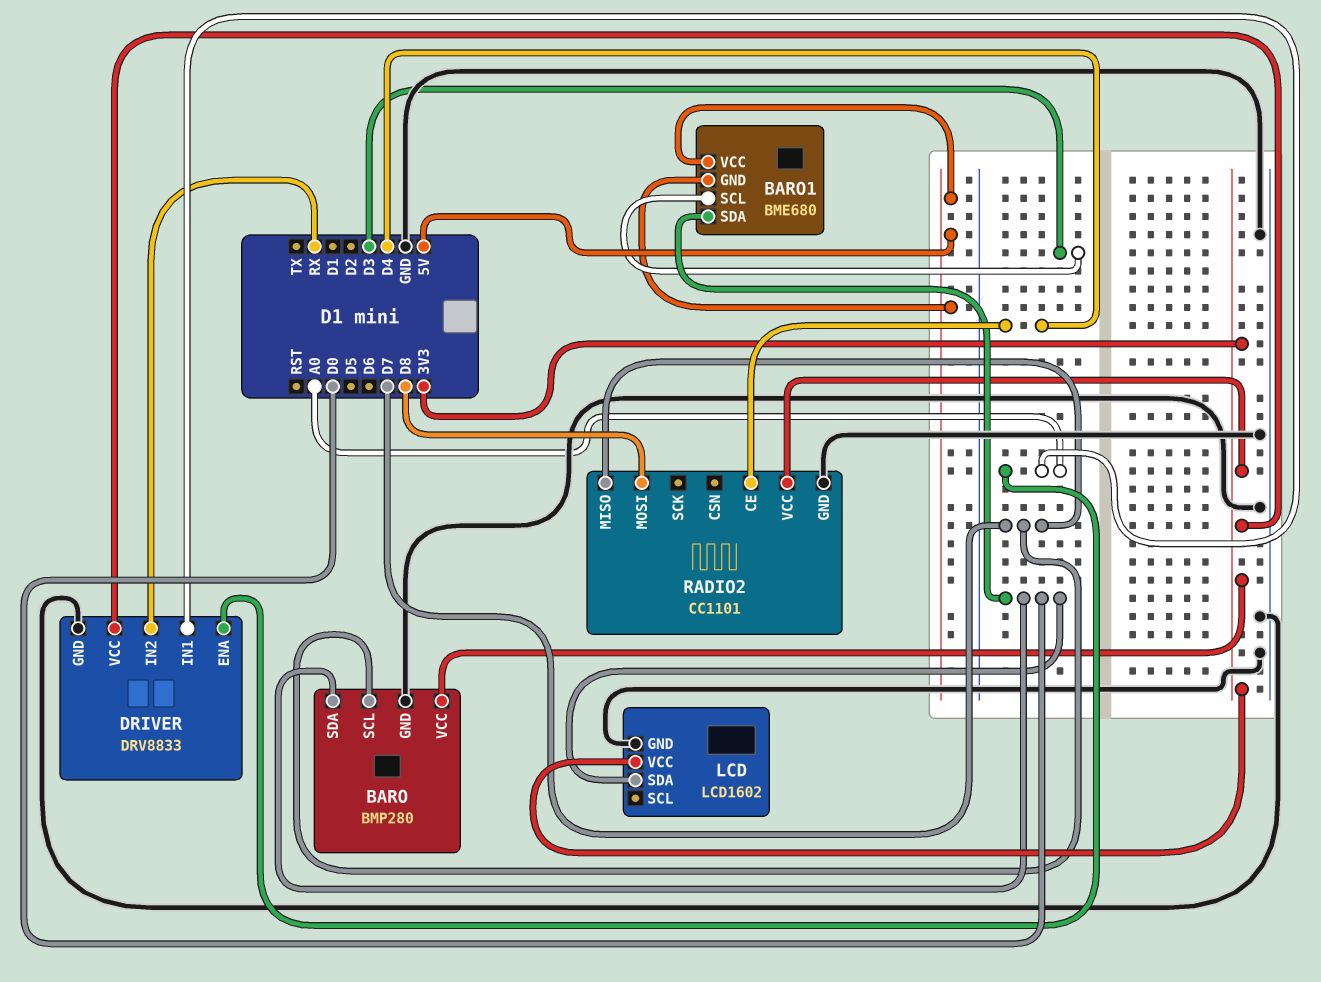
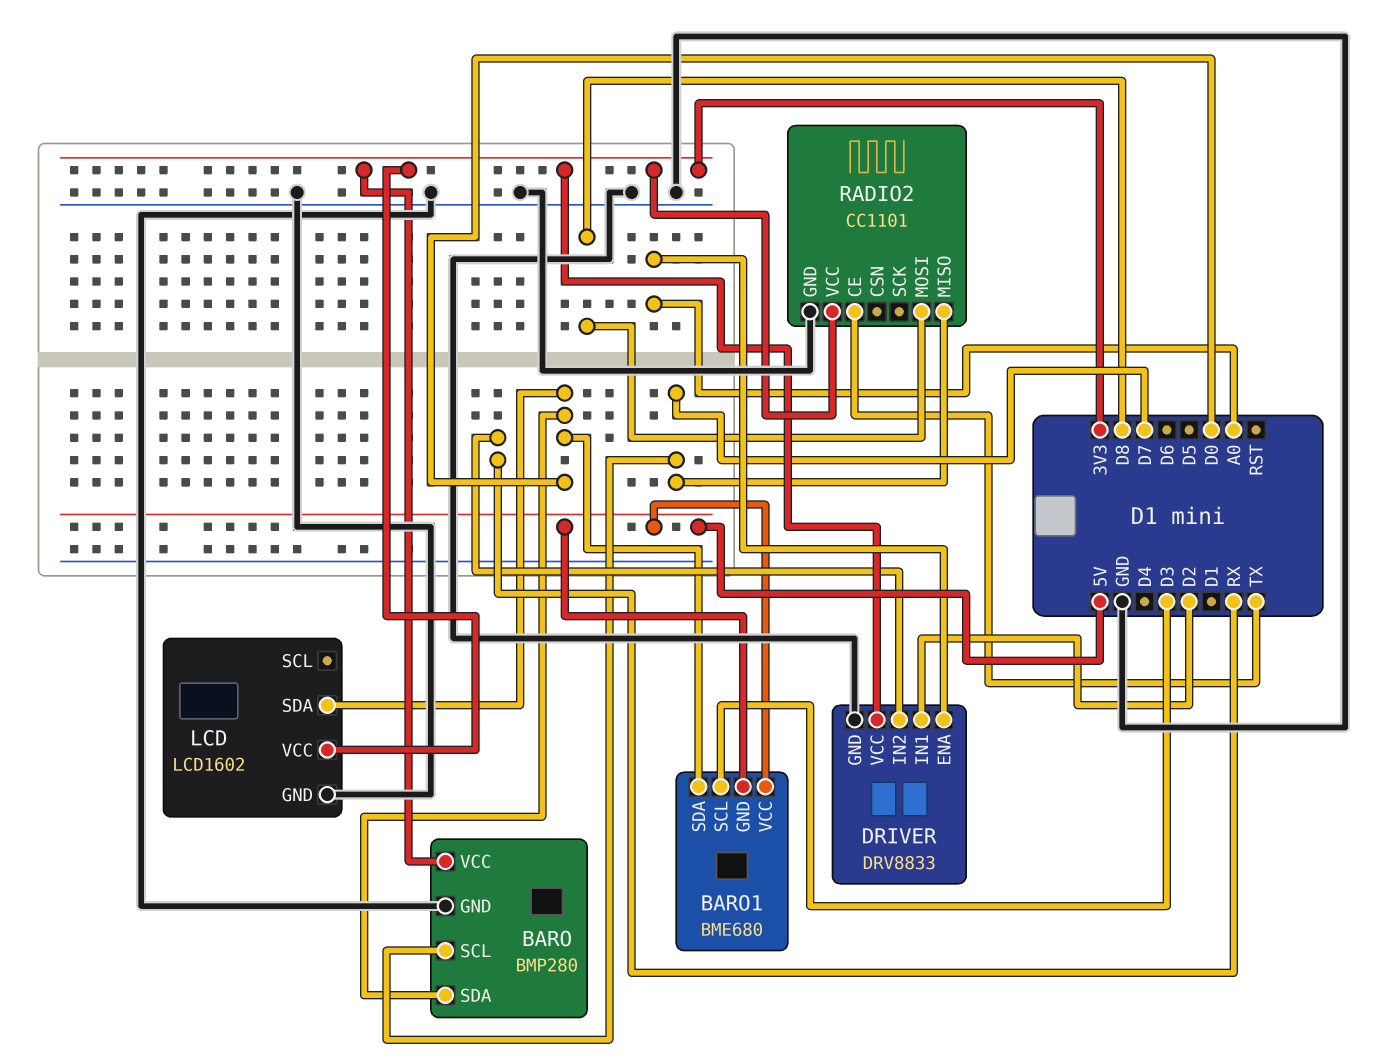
DRIVER pin IN1: A0 -> D2
RADIO2 pin CE: D4 -> TX

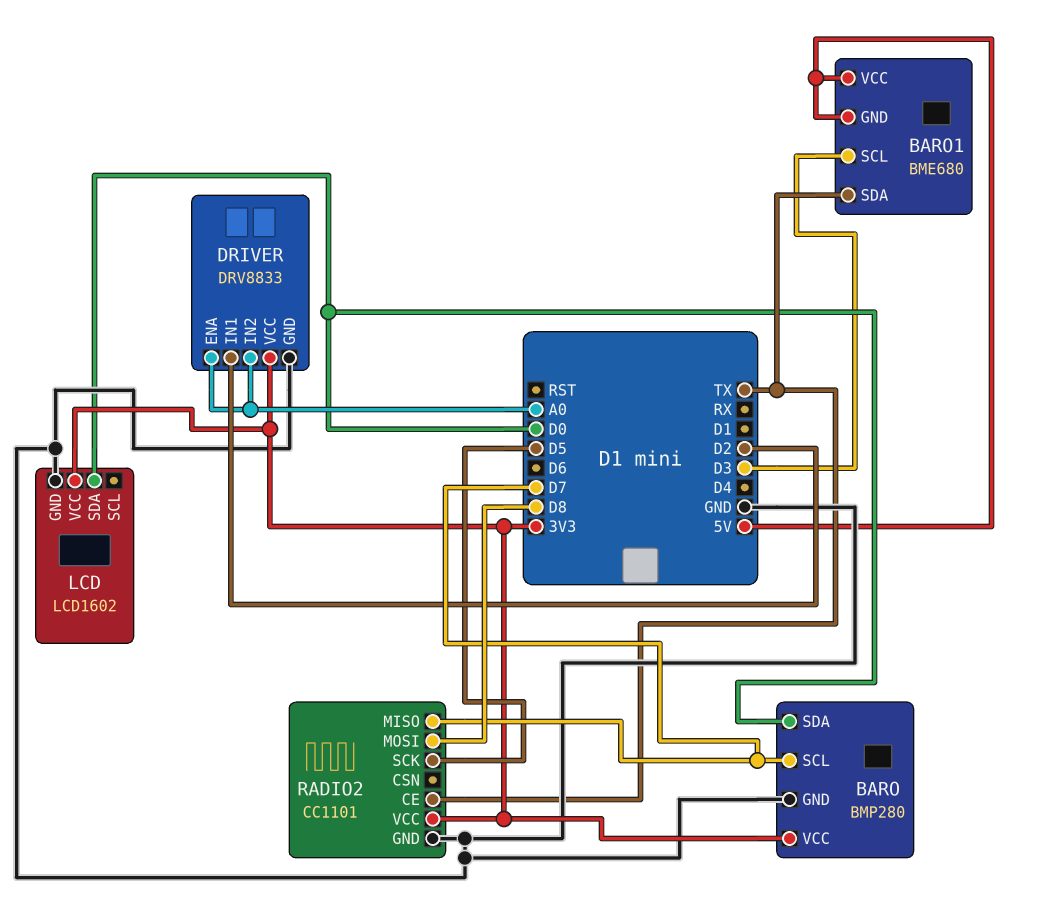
BARO1 pin SDA: D0 -> TX
DRIVER pin IN2: RX -> A0
RADIO2 pin SCK: none -> D5

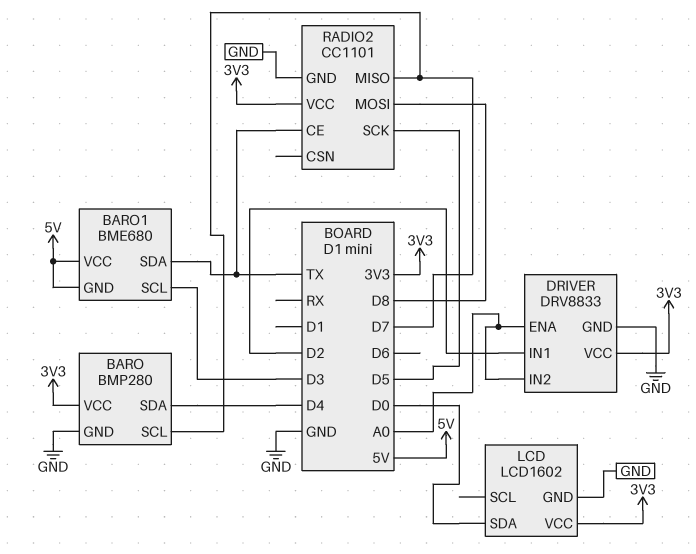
BARO pin SDA: D0 -> D4

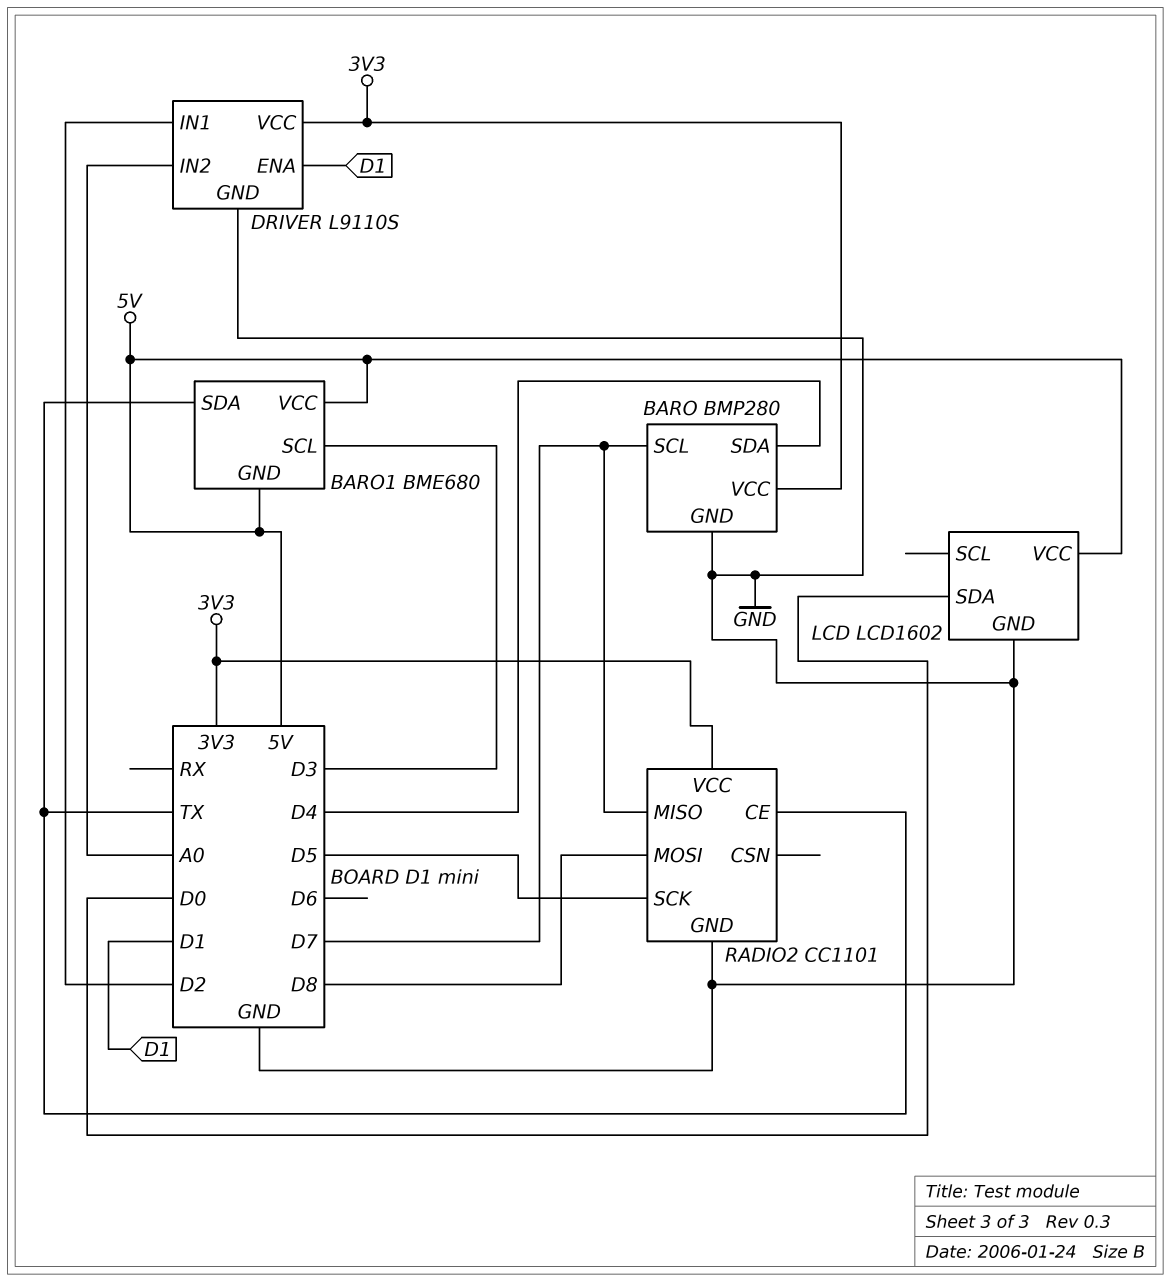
DRIVER: DRV8833 -> L9110S
DRIVER pin ENA: A0 -> D1
LCD pin VCC: 3V3 -> 5V

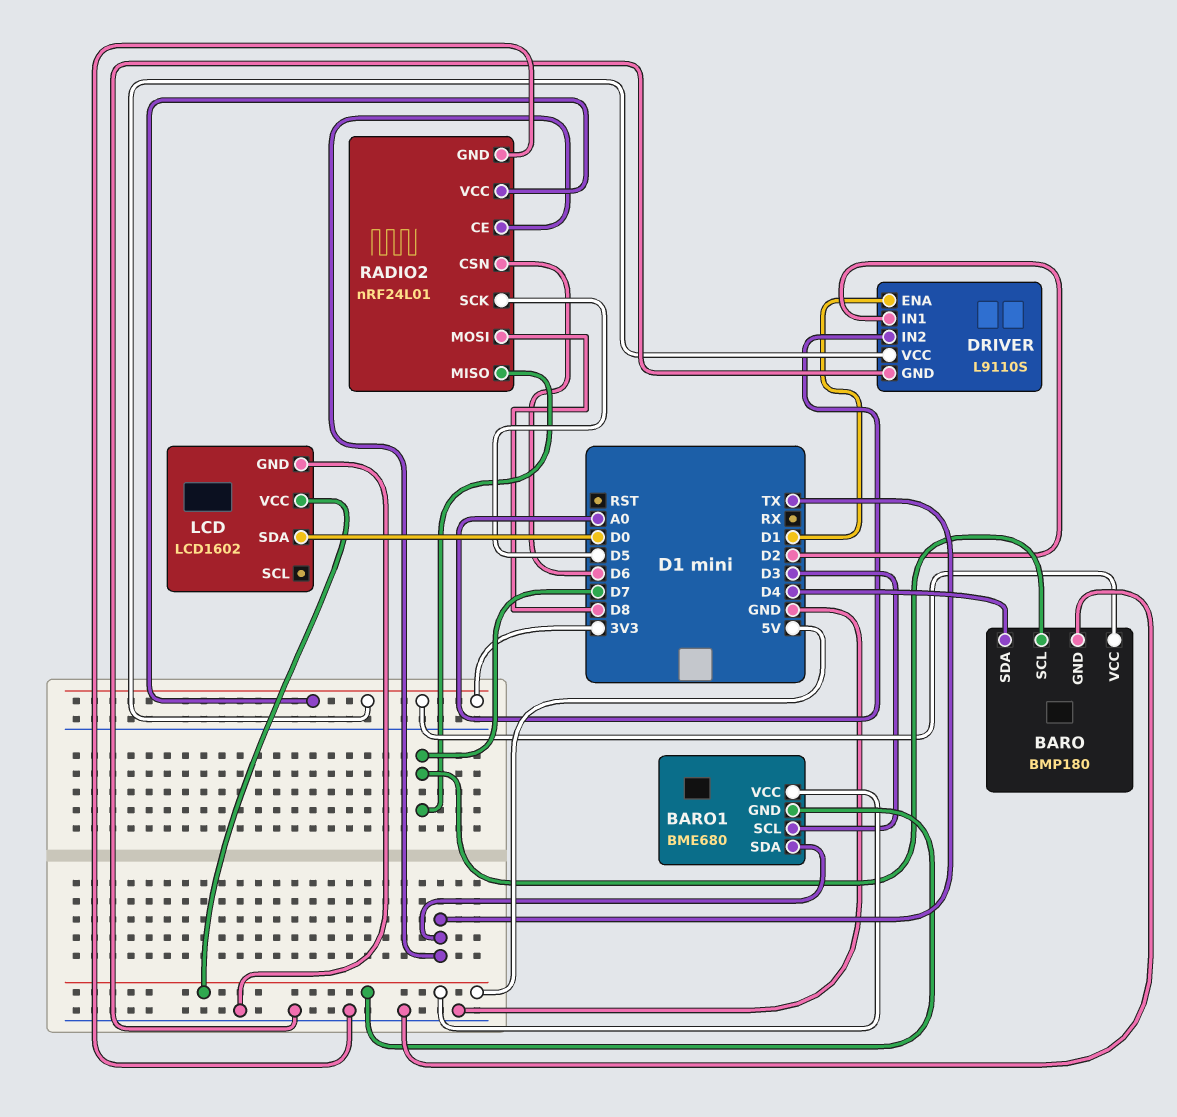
BARO: BMP280 -> BMP180
RADIO2: CC1101 -> nRF24L01
RADIO2 pin CSN: none -> D6

